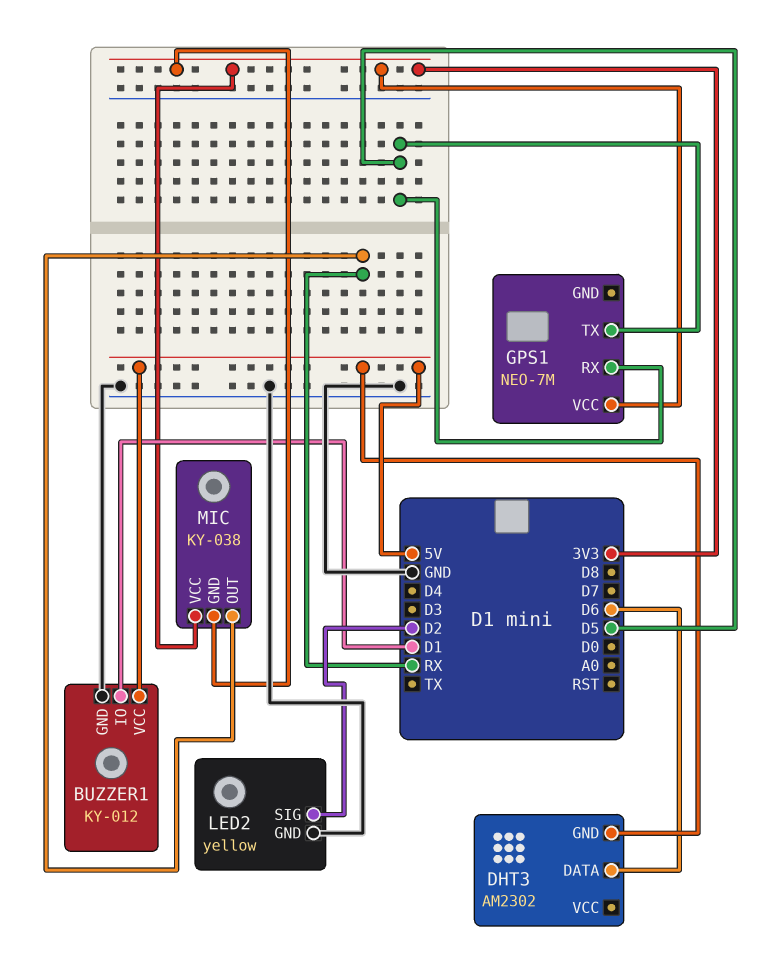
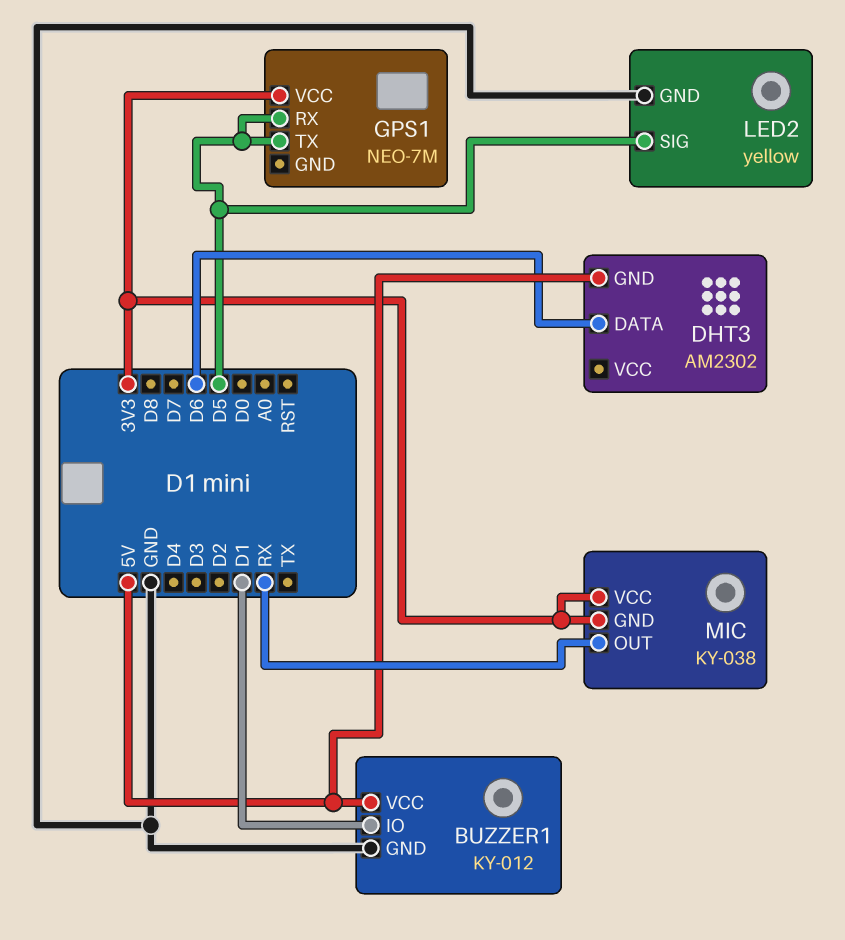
LED2 pin SIG: D2 -> D5

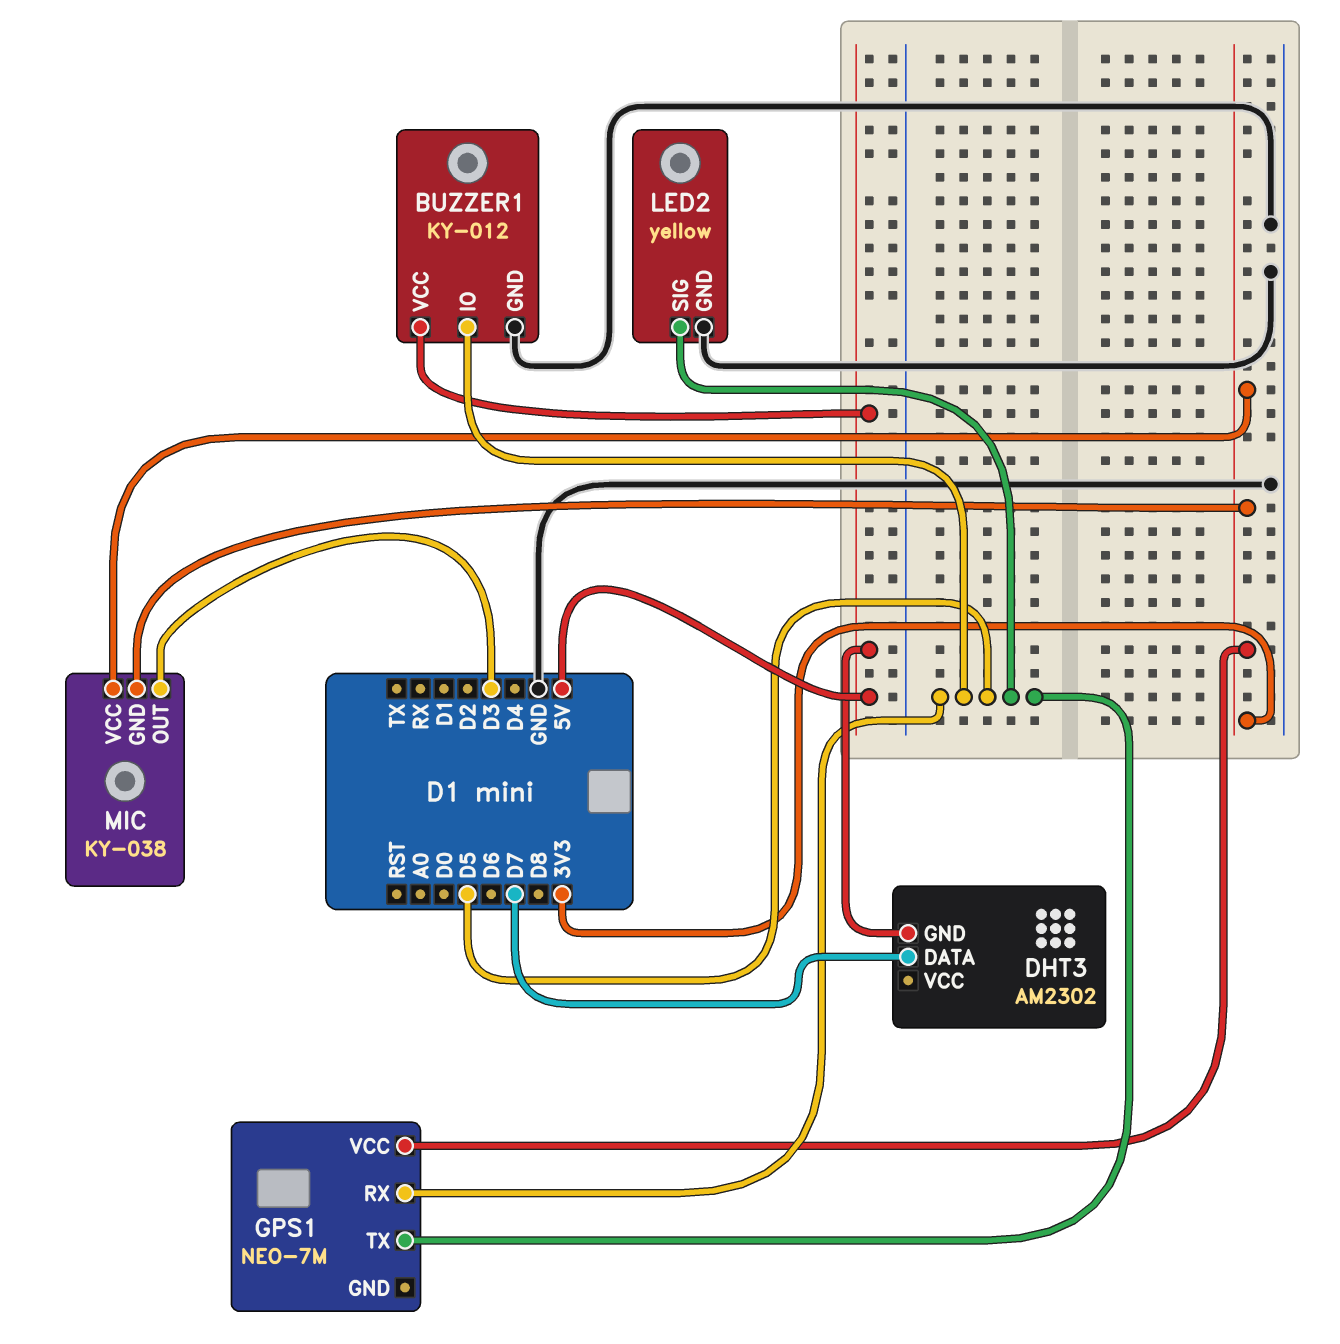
BUZZER1 pin IO: D1 -> D5
DHT3 pin DATA: D6 -> D7
MIC pin OUT: RX -> D3

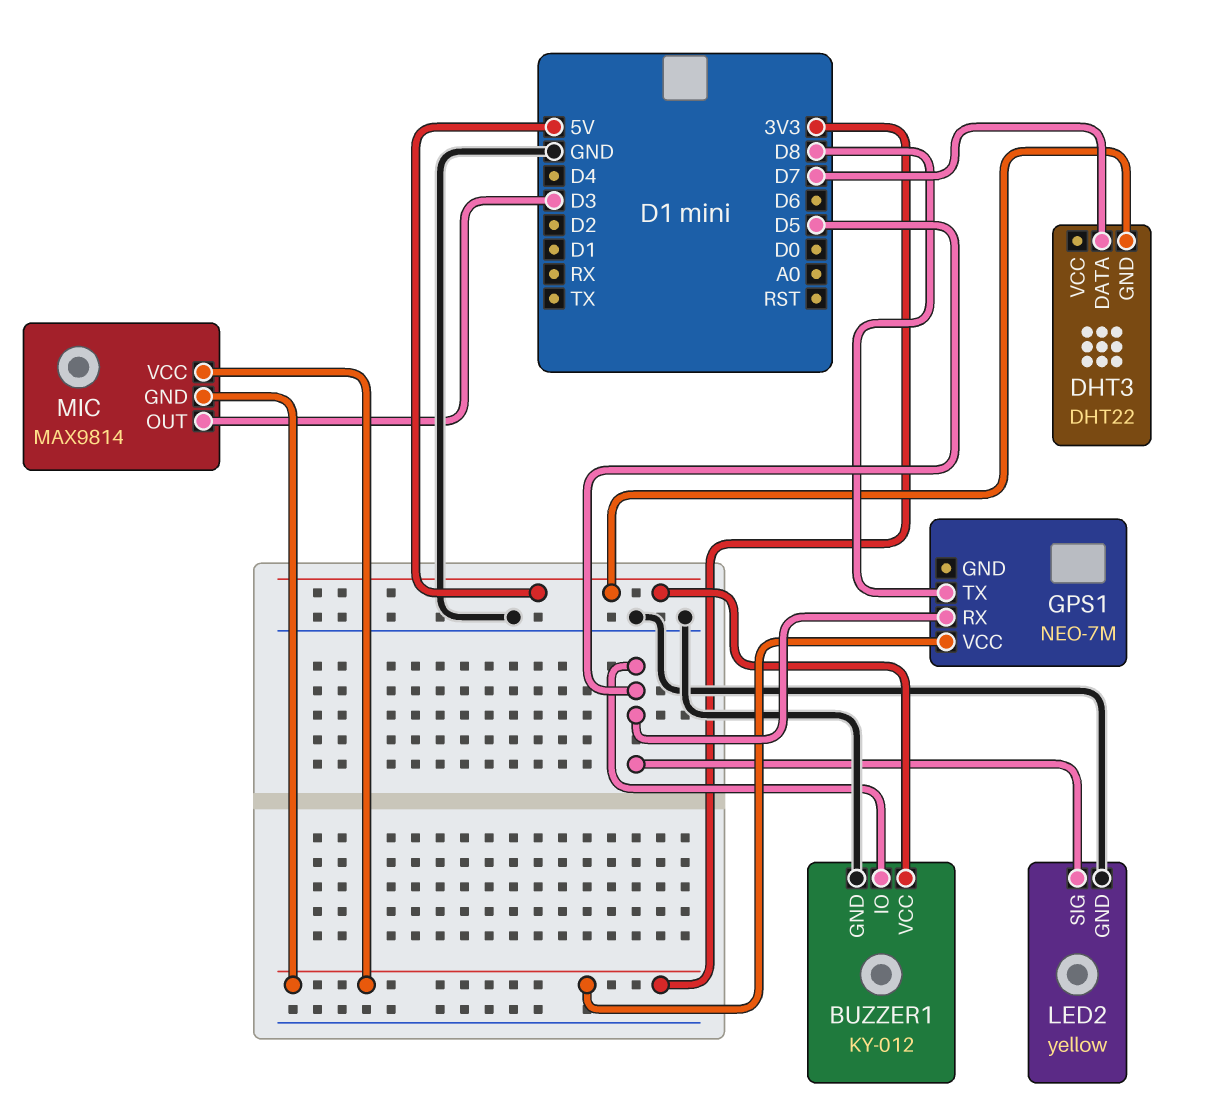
DHT3: AM2302 -> DHT22
GPS1 pin TX: D5 -> D8
MIC: KY-038 -> MAX9814

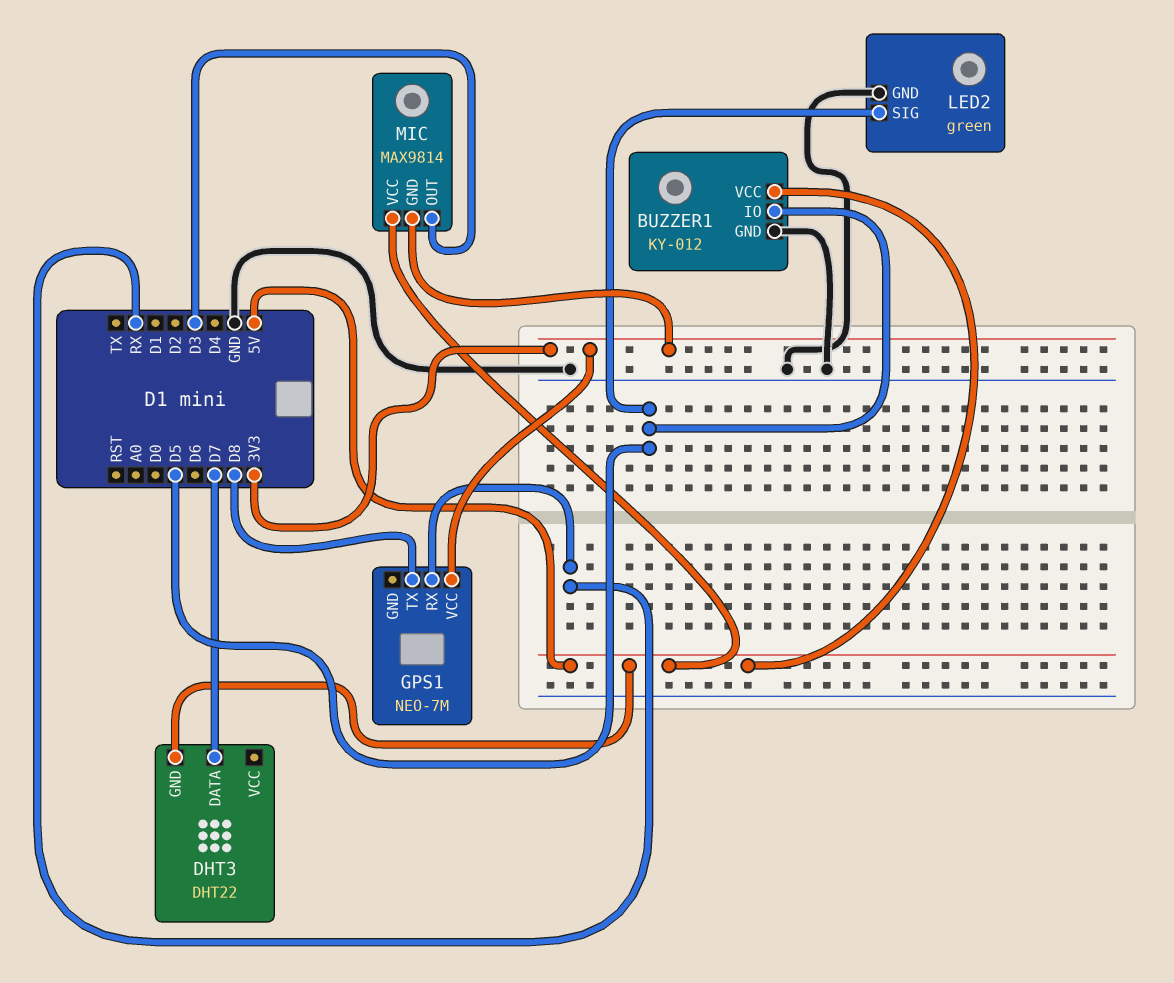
GPS1 pin RX: D5 -> RX
LED2: yellow -> green
MIC pin VCC: 3V3 -> 5V

